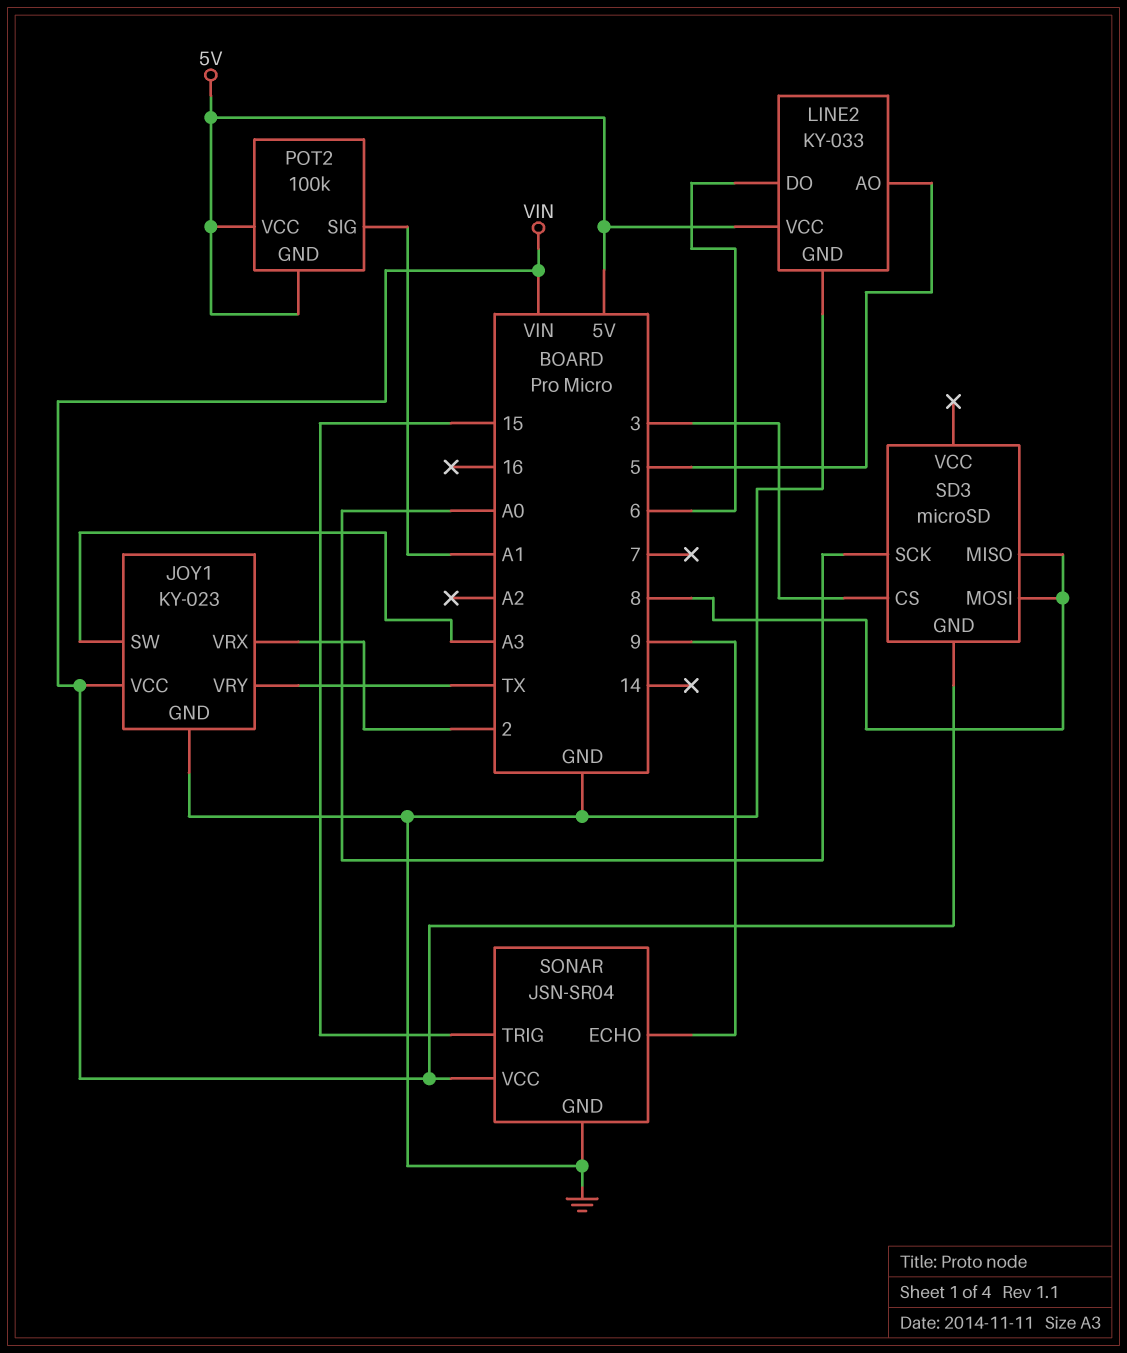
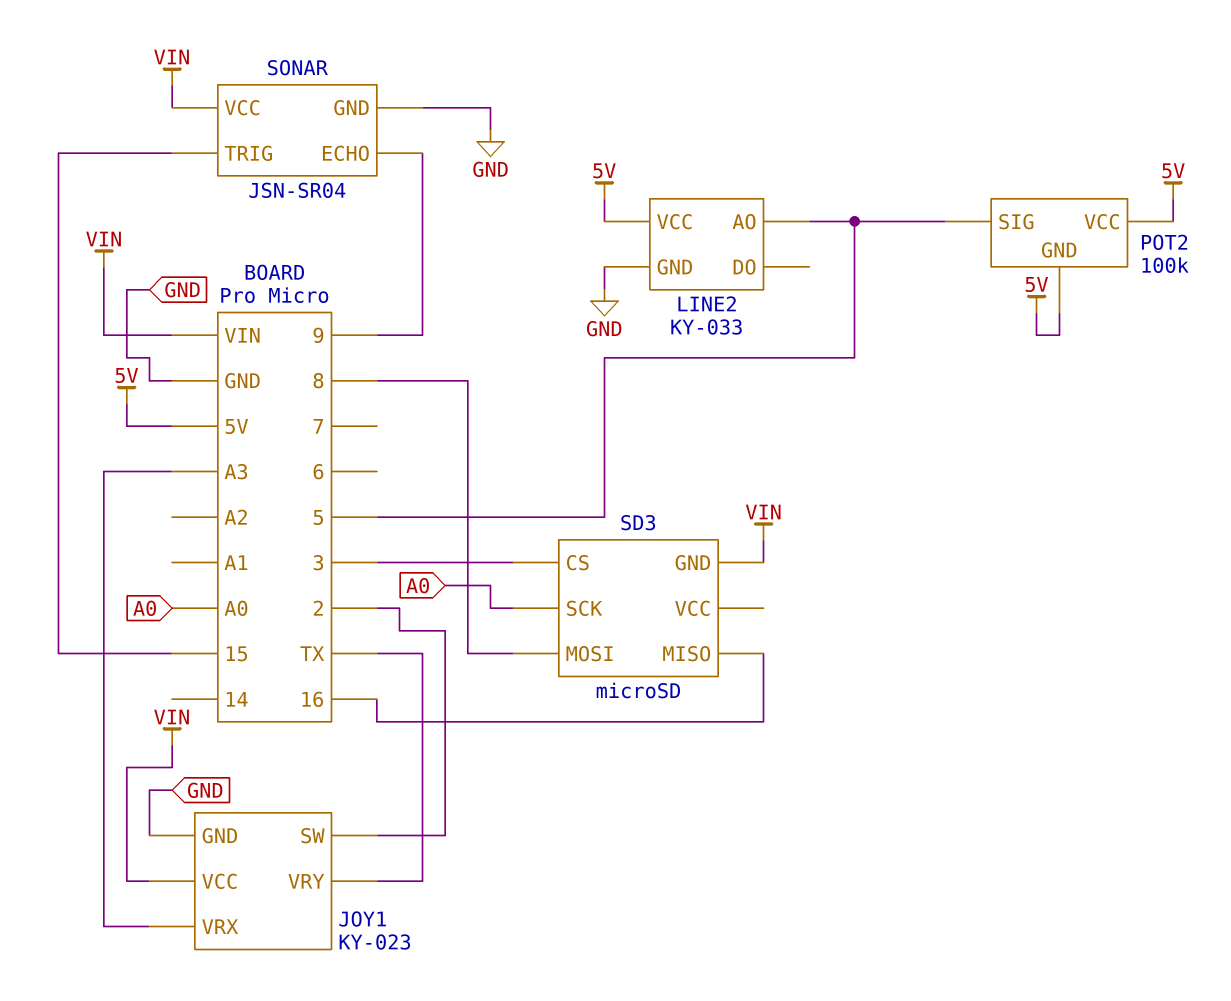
JOY1 pin SW: A3 -> 2
JOY1 pin VRX: 2 -> A3
LINE2 pin DO: 6 -> none
POT2 pin SIG: A1 -> 5
SD3 pin MISO: 8 -> 16

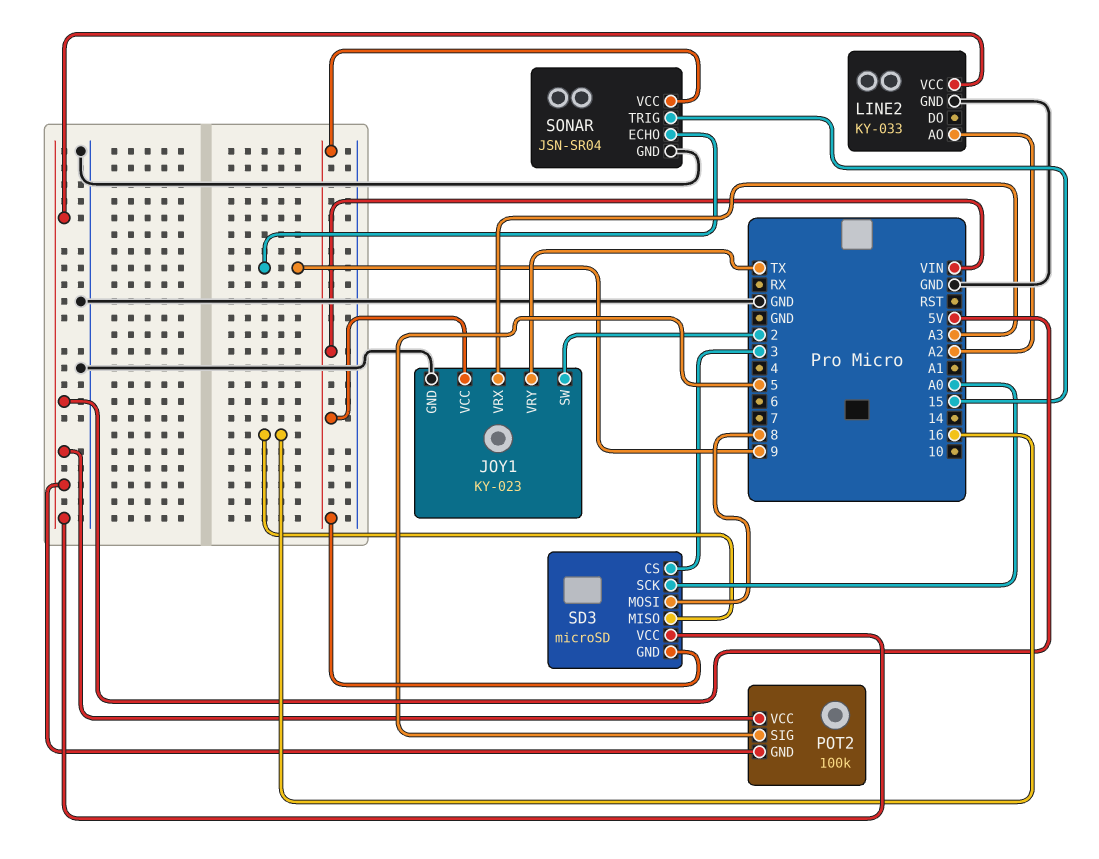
LINE2 pin AO: 5 -> A2
SD3 pin VCC: none -> 5V

